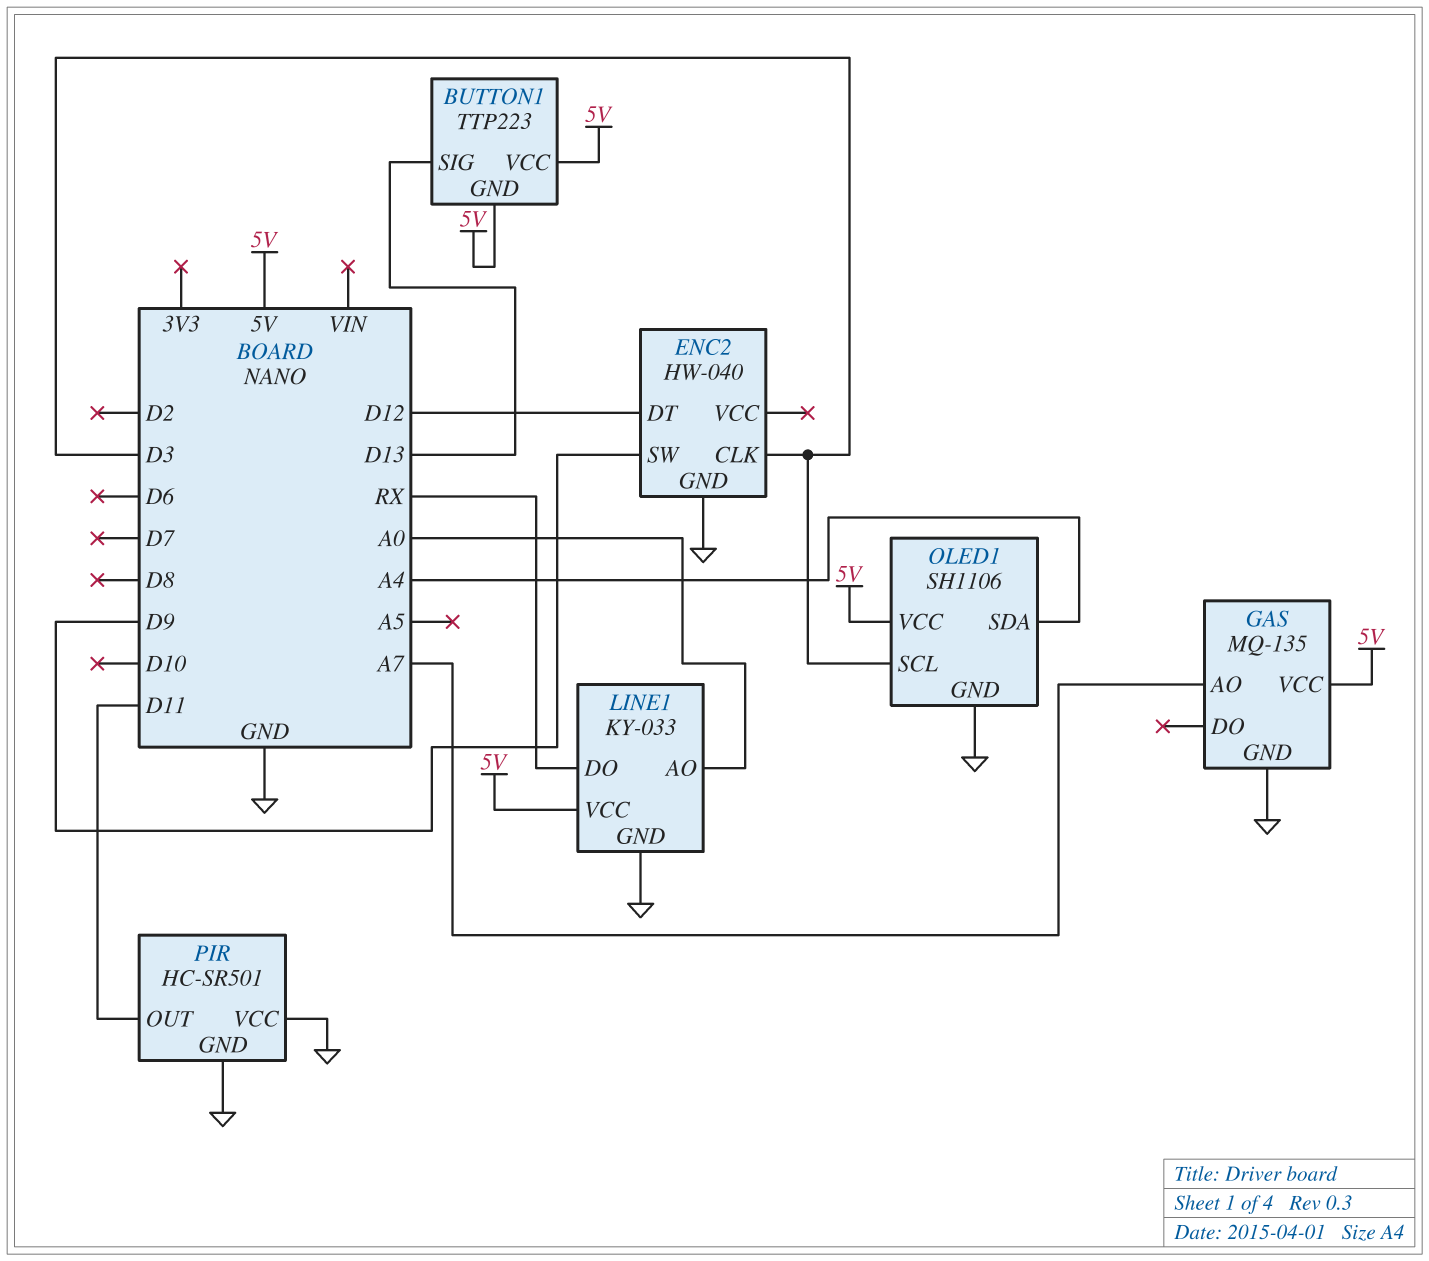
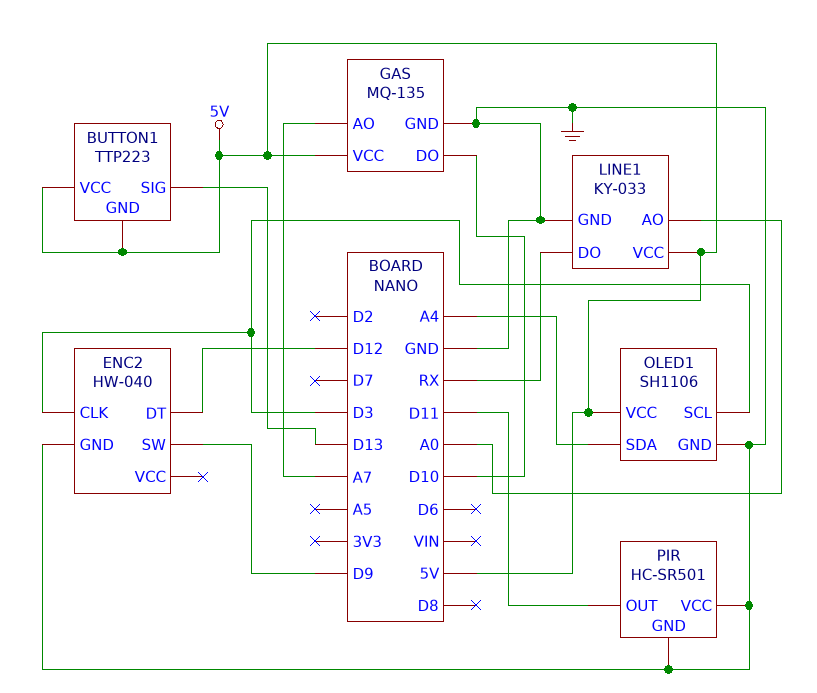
GAS pin DO: none -> D10

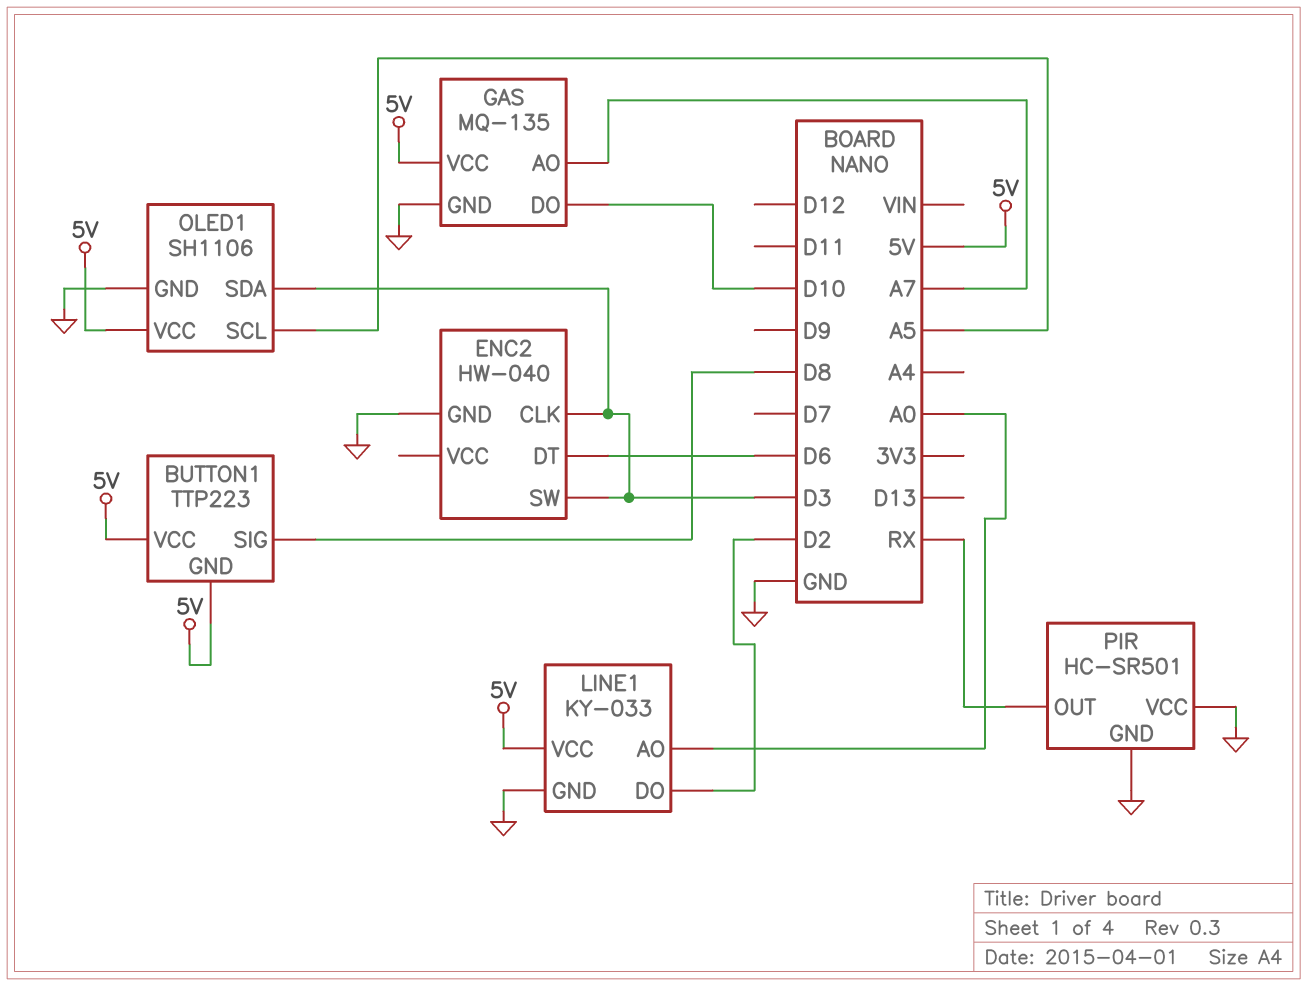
BUTTON1 pin SIG: D13 -> D8
ENC2 pin DT: D12 -> D6
ENC2 pin SW: D9 -> D3
LINE1 pin DO: RX -> D2
OLED1 pin SCL: D3 -> A5
OLED1 pin SDA: A4 -> D3
PIR pin OUT: D11 -> RX

